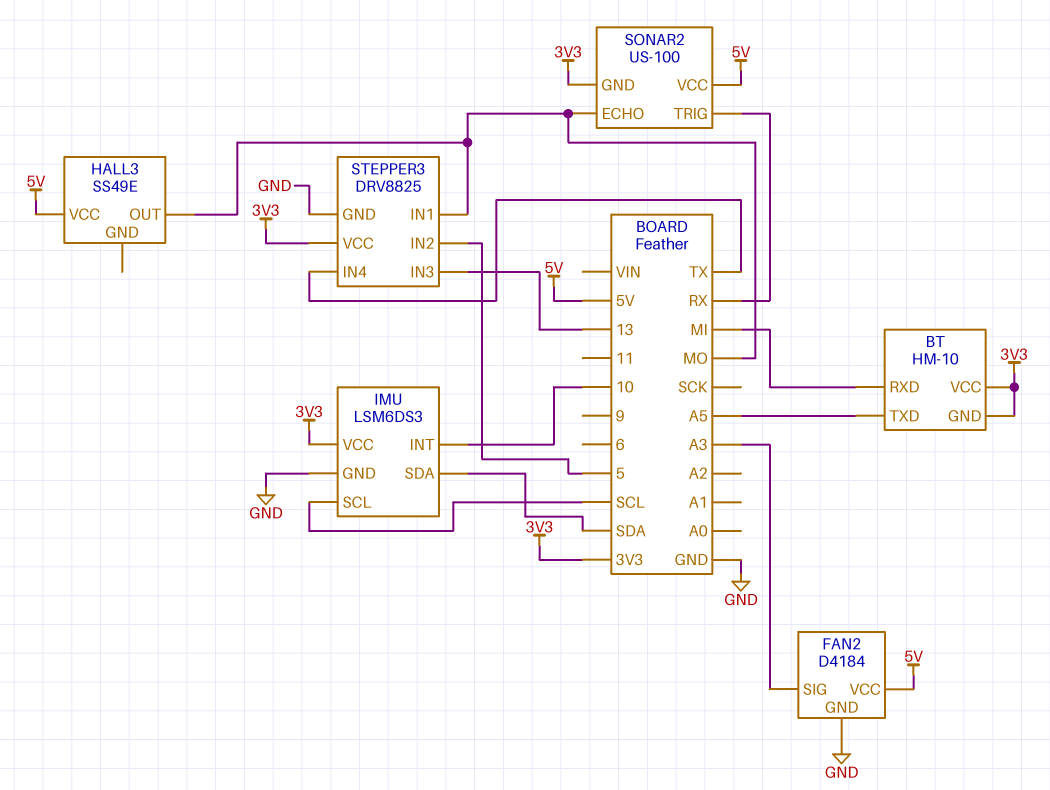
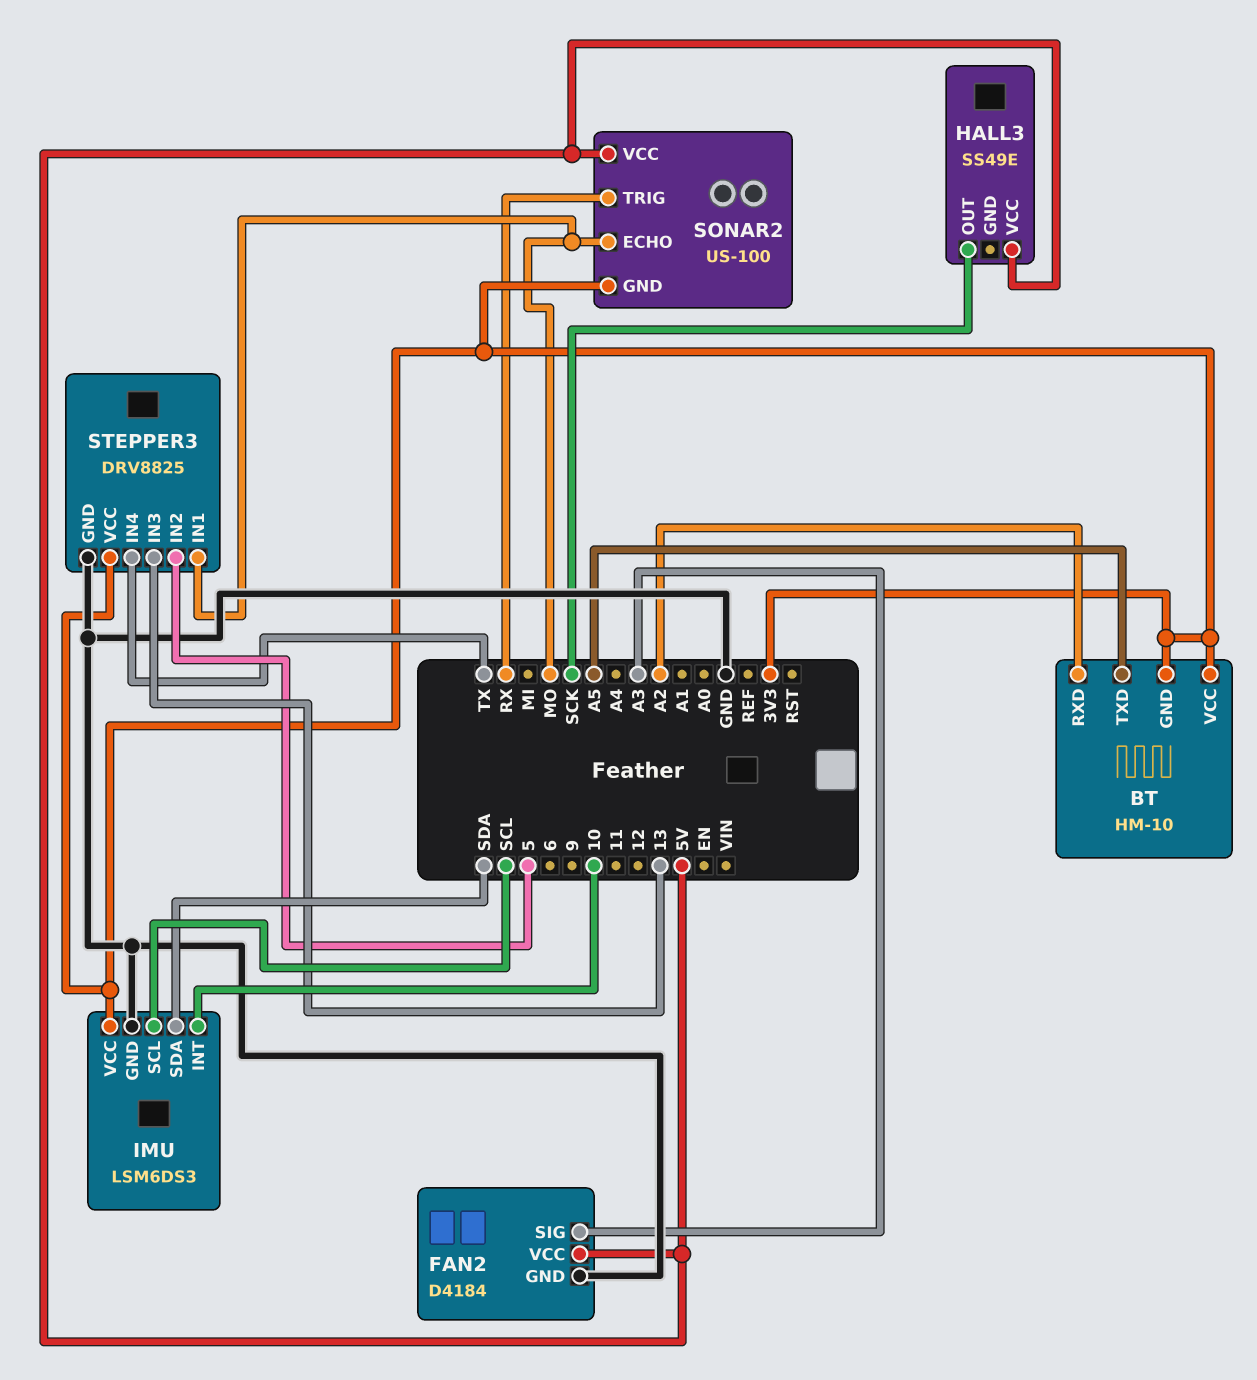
BT pin RXD: MI -> A2
HALL3 pin OUT: MO -> SCK

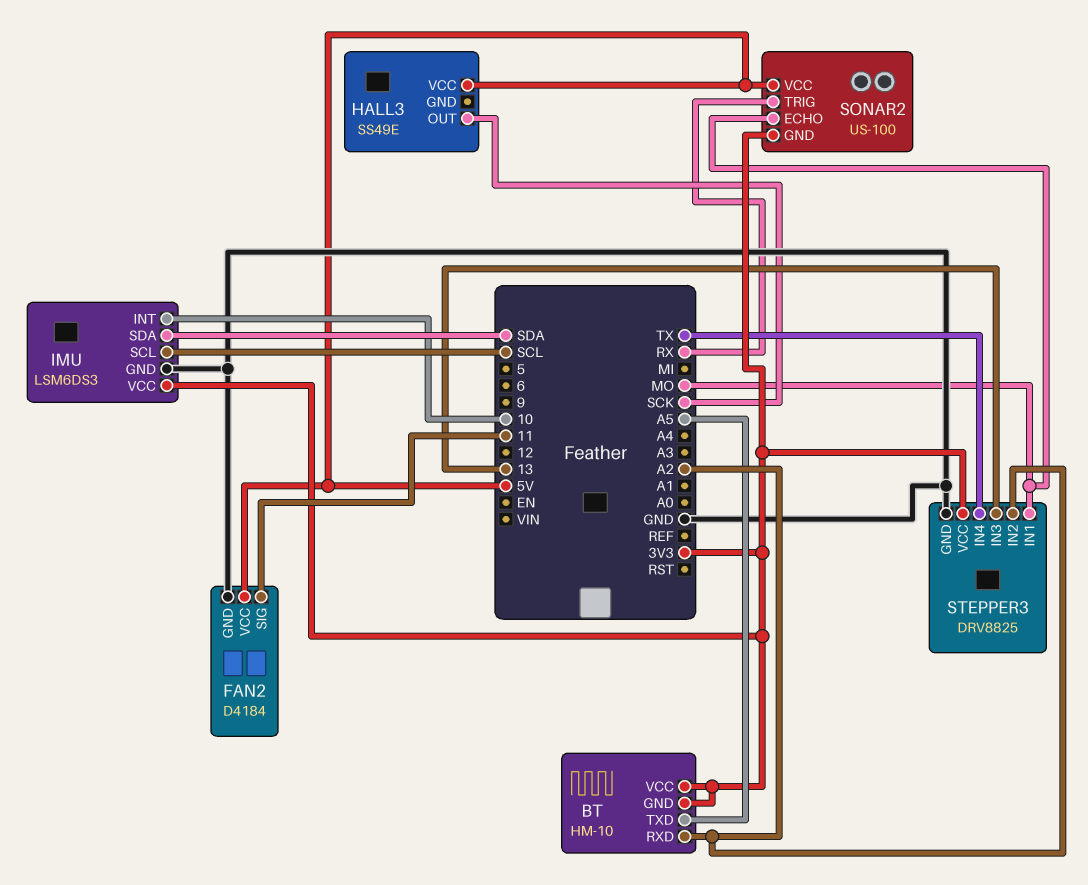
FAN2 pin SIG: A3 -> 11
STEPPER3 pin IN2: 5 -> A2

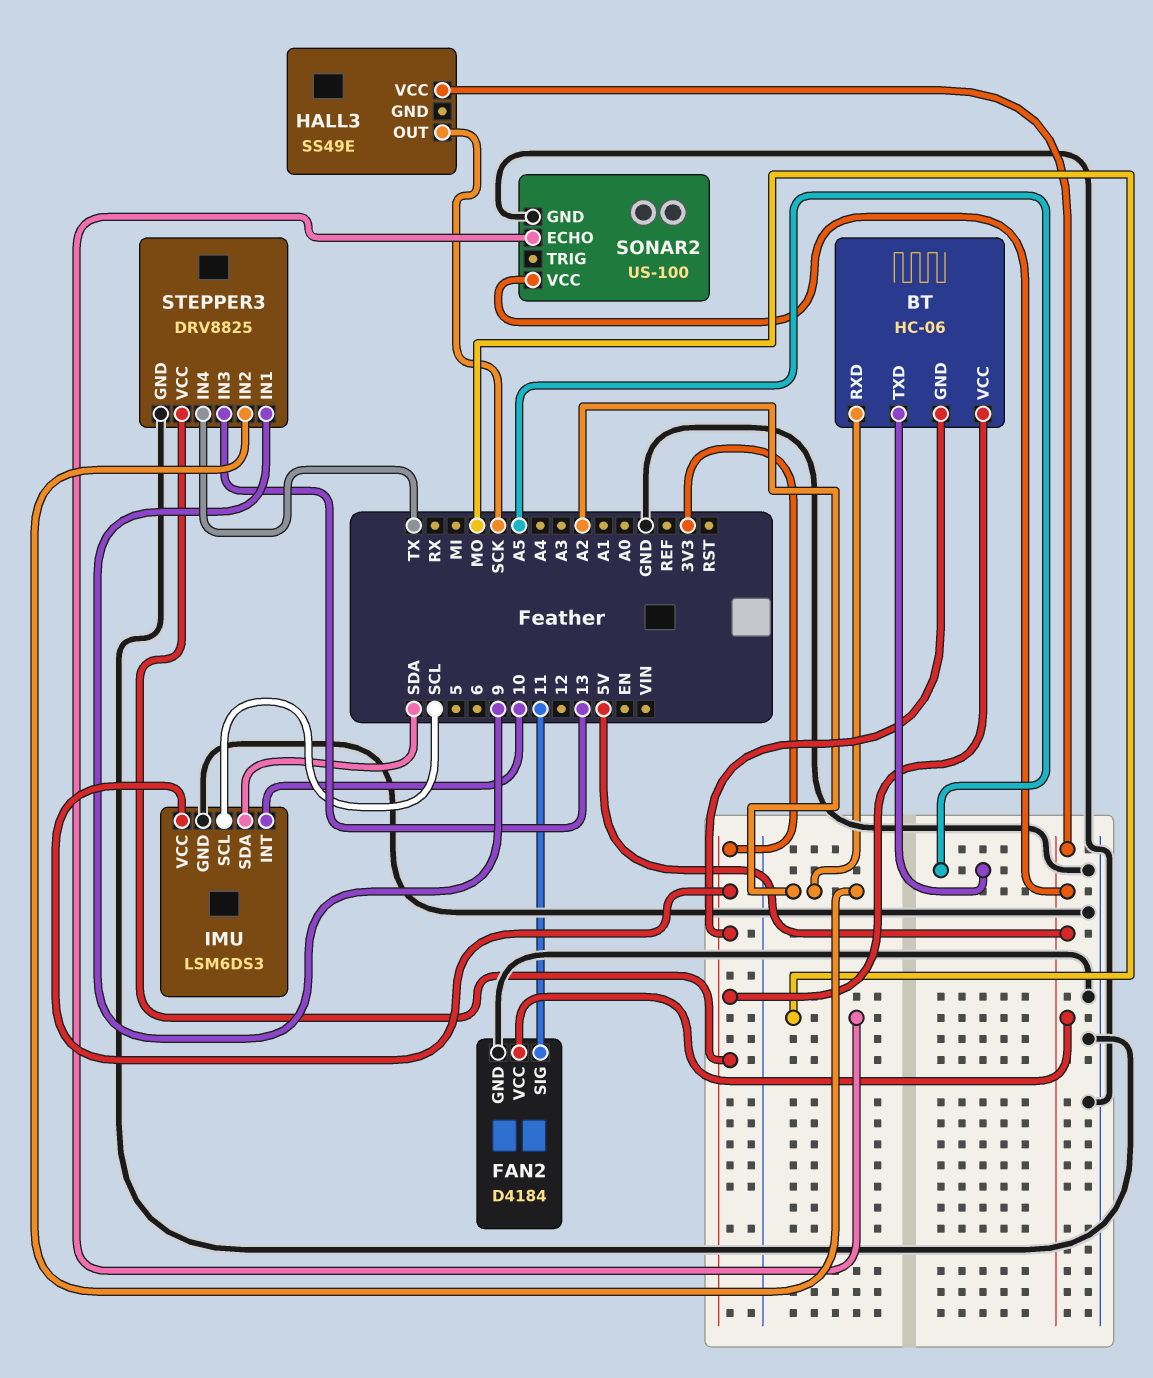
BT: HM-10 -> HC-06
SONAR2 pin GND: 3V3 -> GND
SONAR2 pin TRIG: RX -> none
STEPPER3 pin IN1: MO -> 9

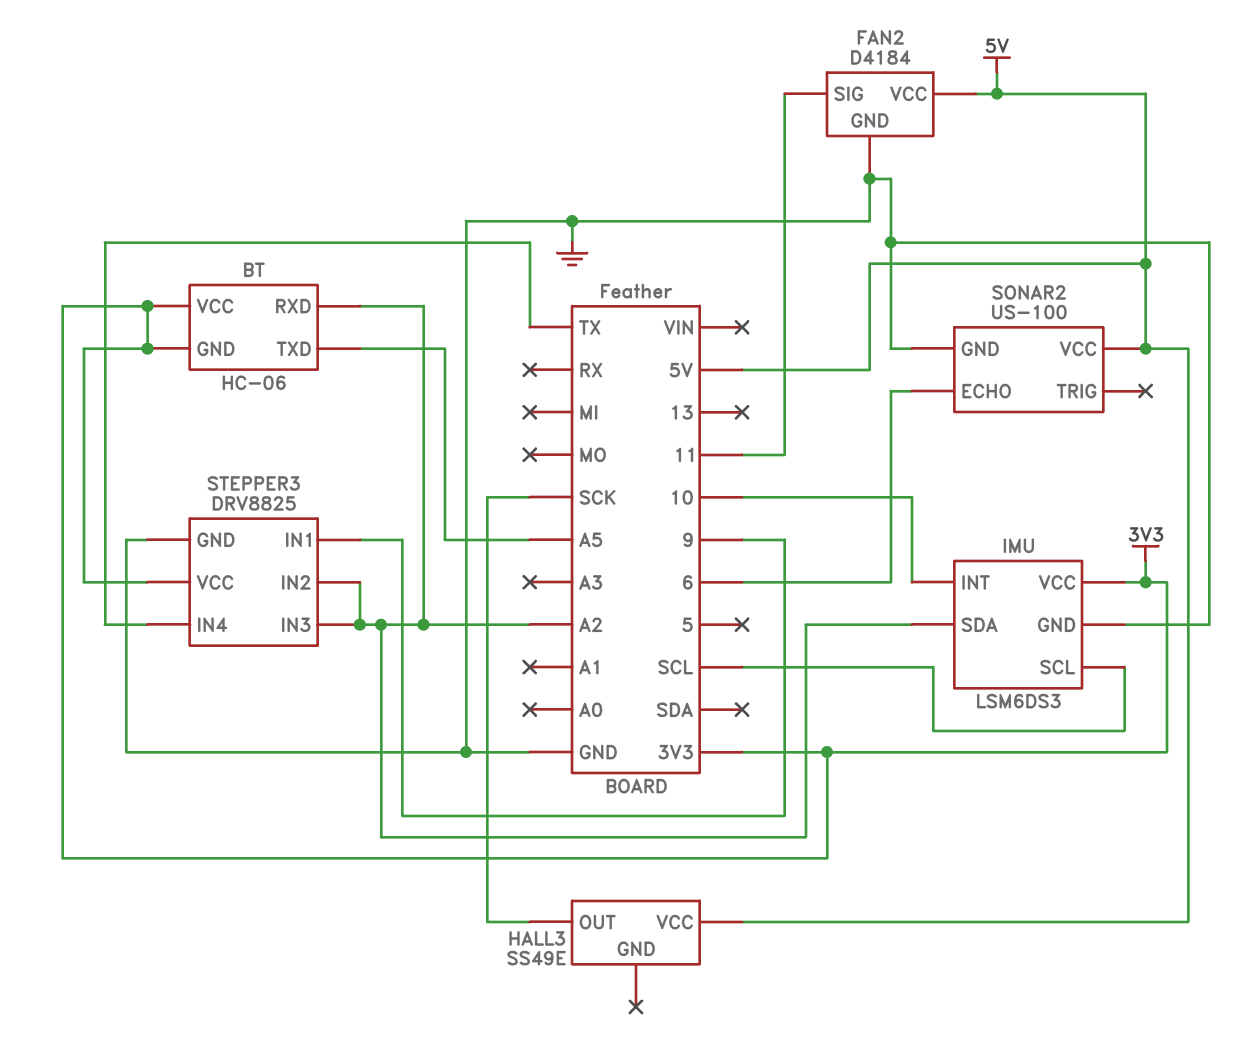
IMU pin SDA: SDA -> A2
SONAR2 pin ECHO: MO -> 6
STEPPER3 pin IN3: 13 -> A2

